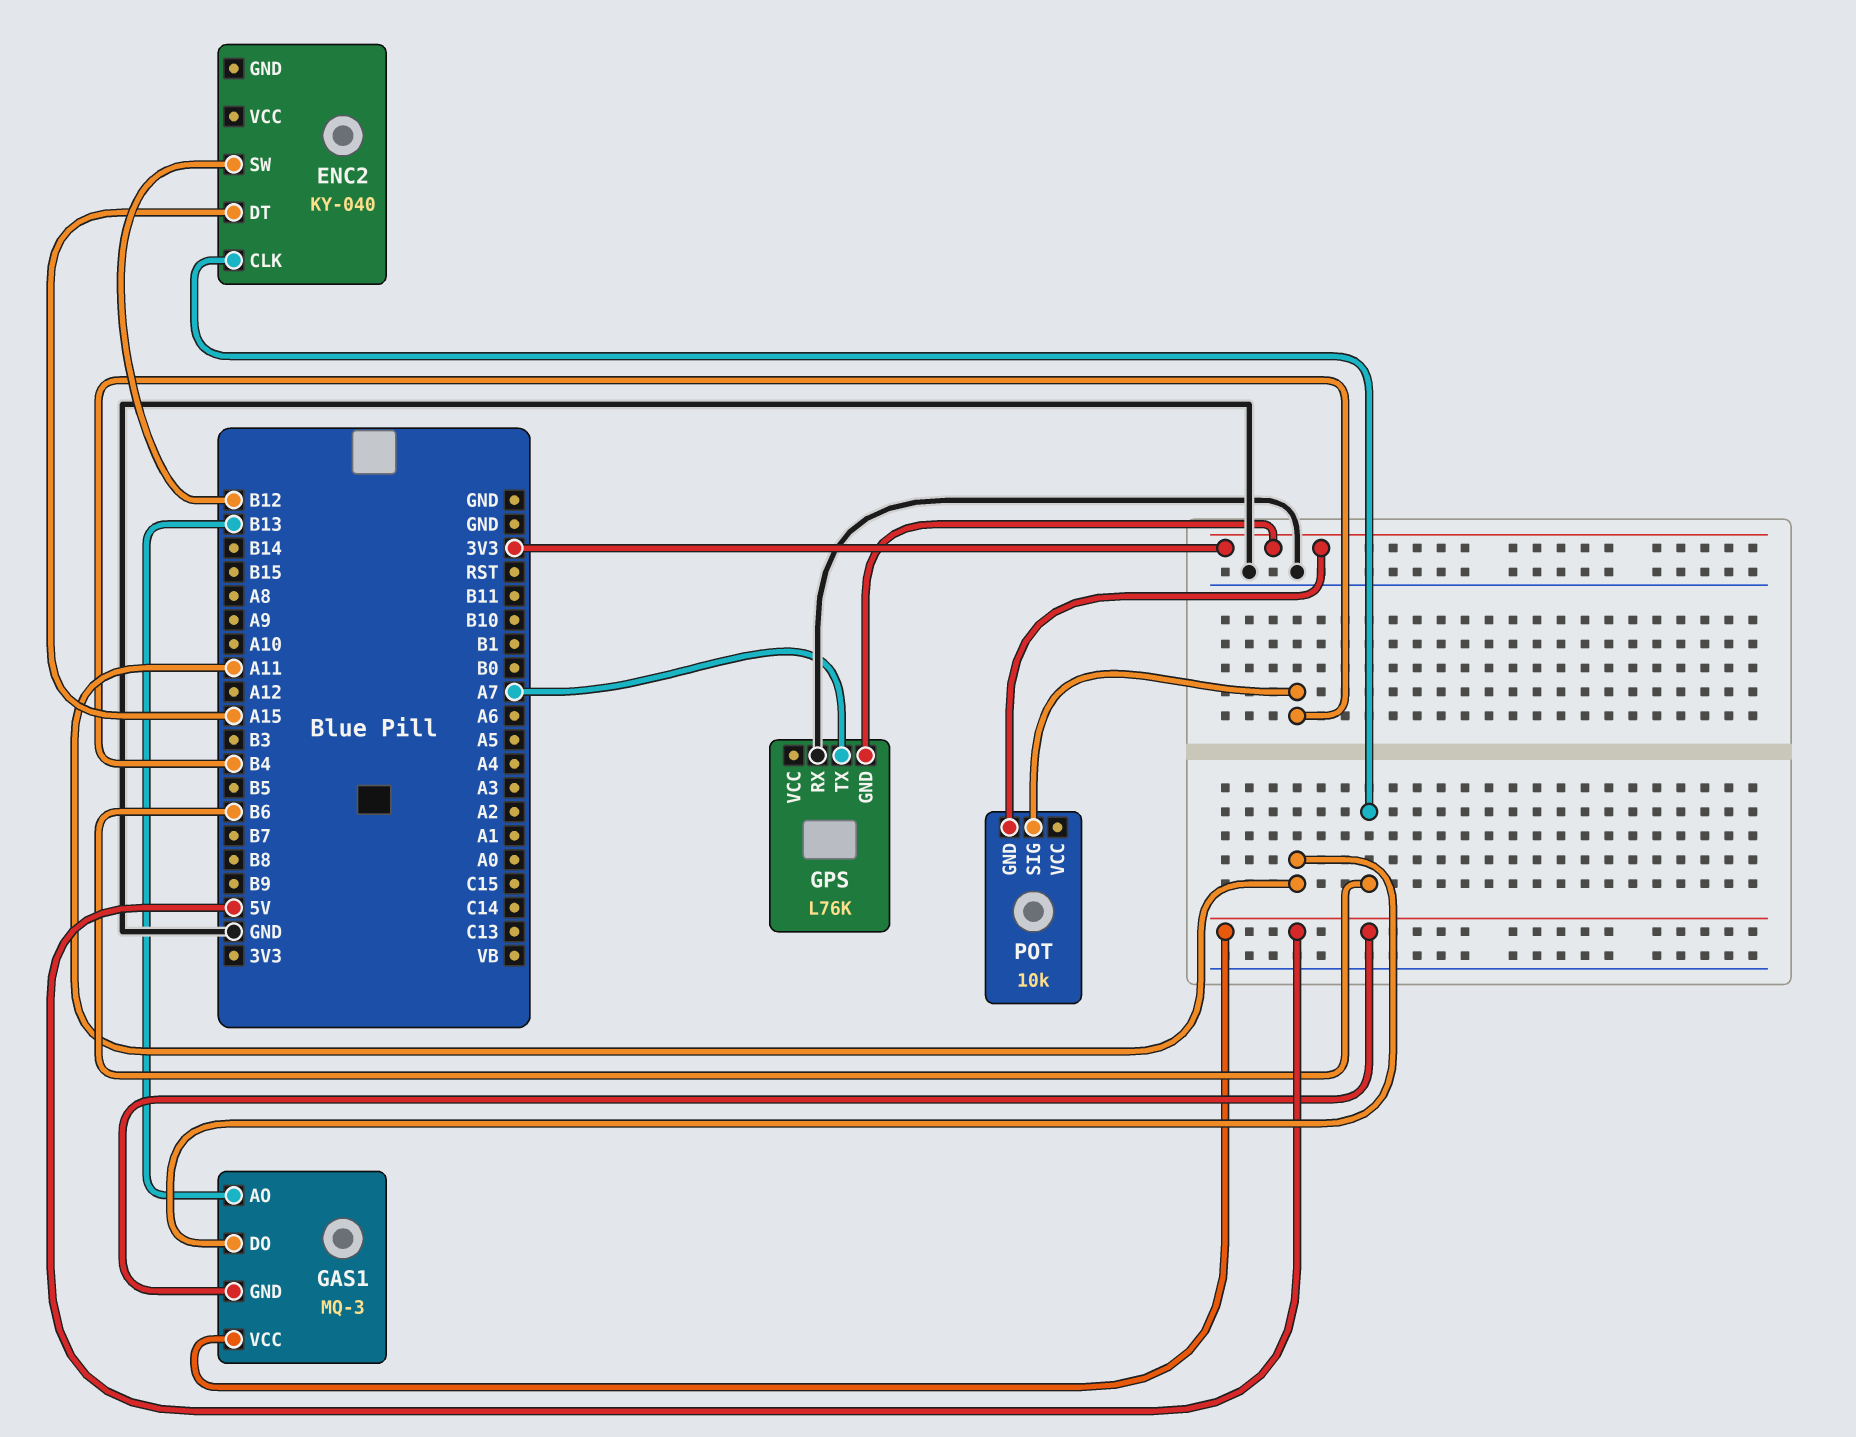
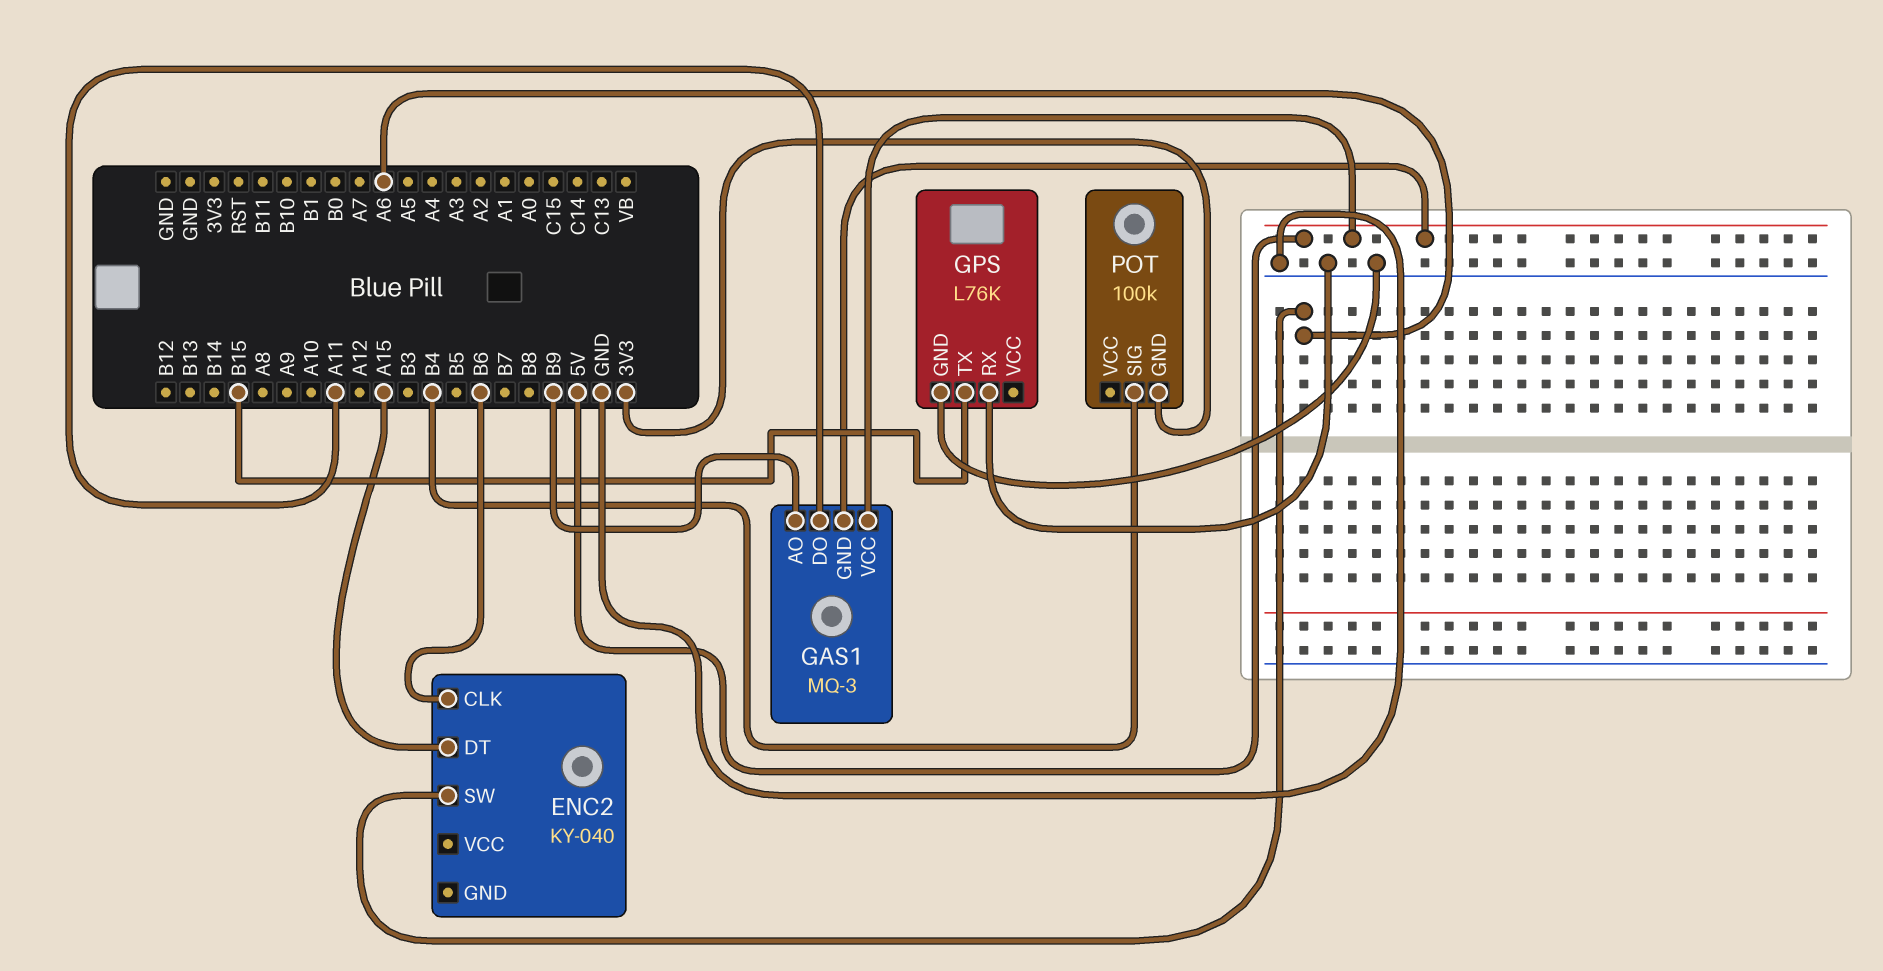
ENC2 pin SW: B12 -> A6
GAS1 pin AO: B13 -> B9
GPS pin GND: 3V3 -> GND
GPS pin TX: A7 -> B15
POT: 10k -> 100k

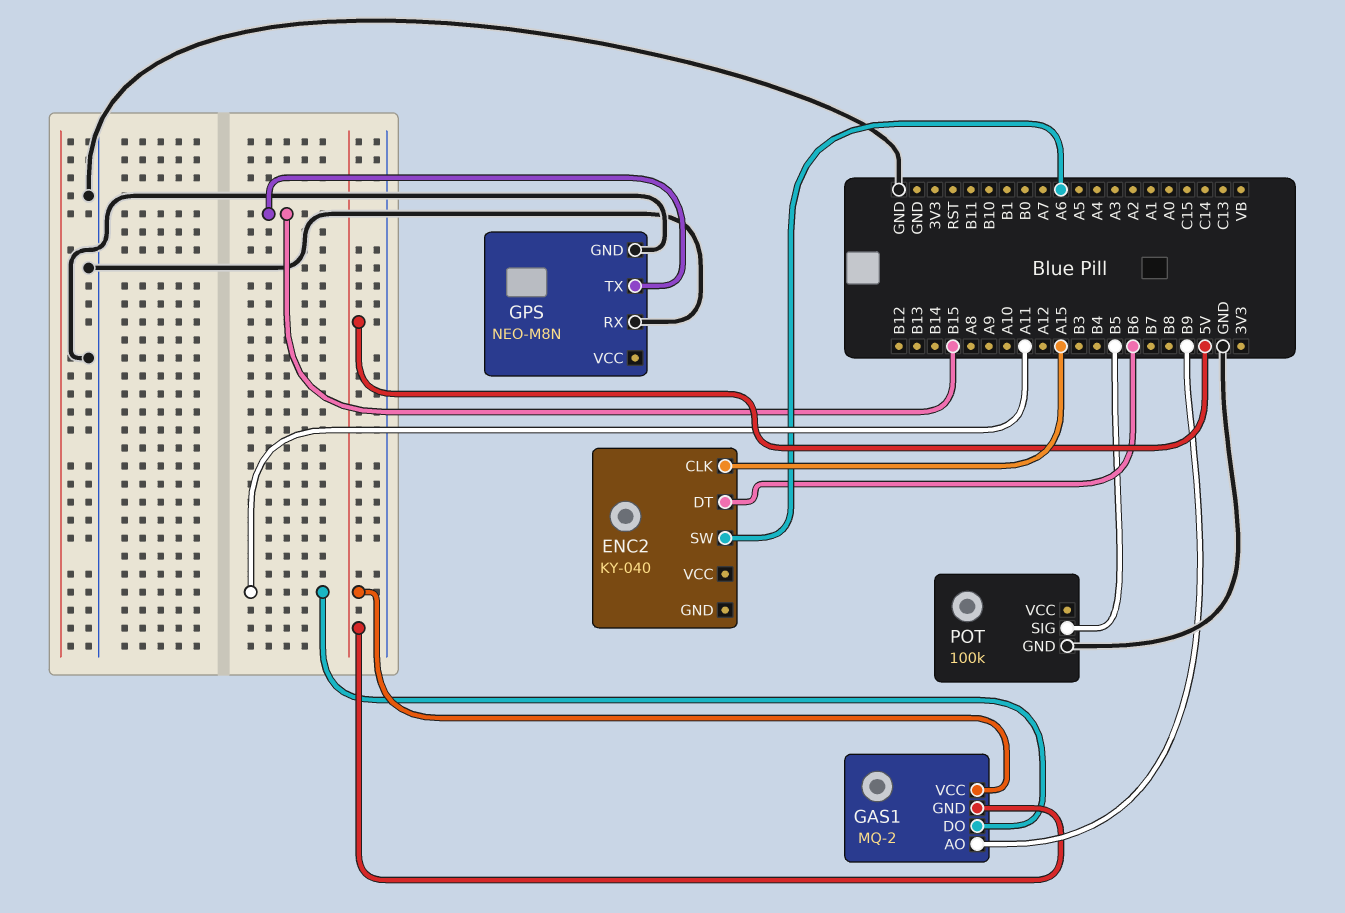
ENC2 pin CLK: B6 -> A15
ENC2 pin DT: A15 -> B6
GAS1: MQ-3 -> MQ-2
GPS: L76K -> NEO-M8N
POT pin GND: 3V3 -> GND
POT pin SIG: B4 -> B5

